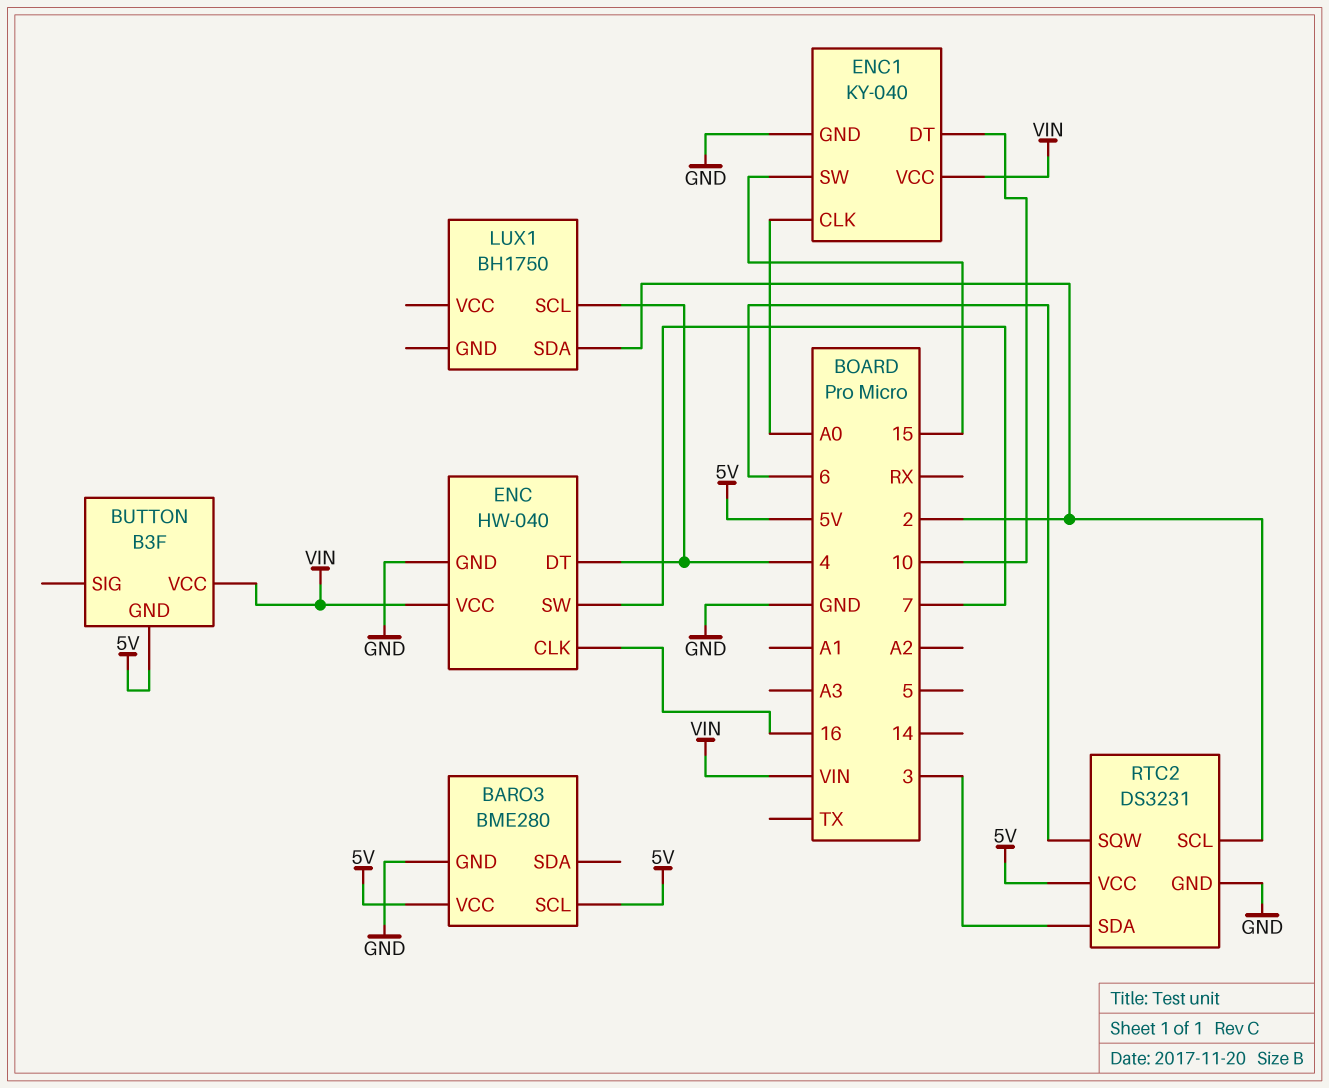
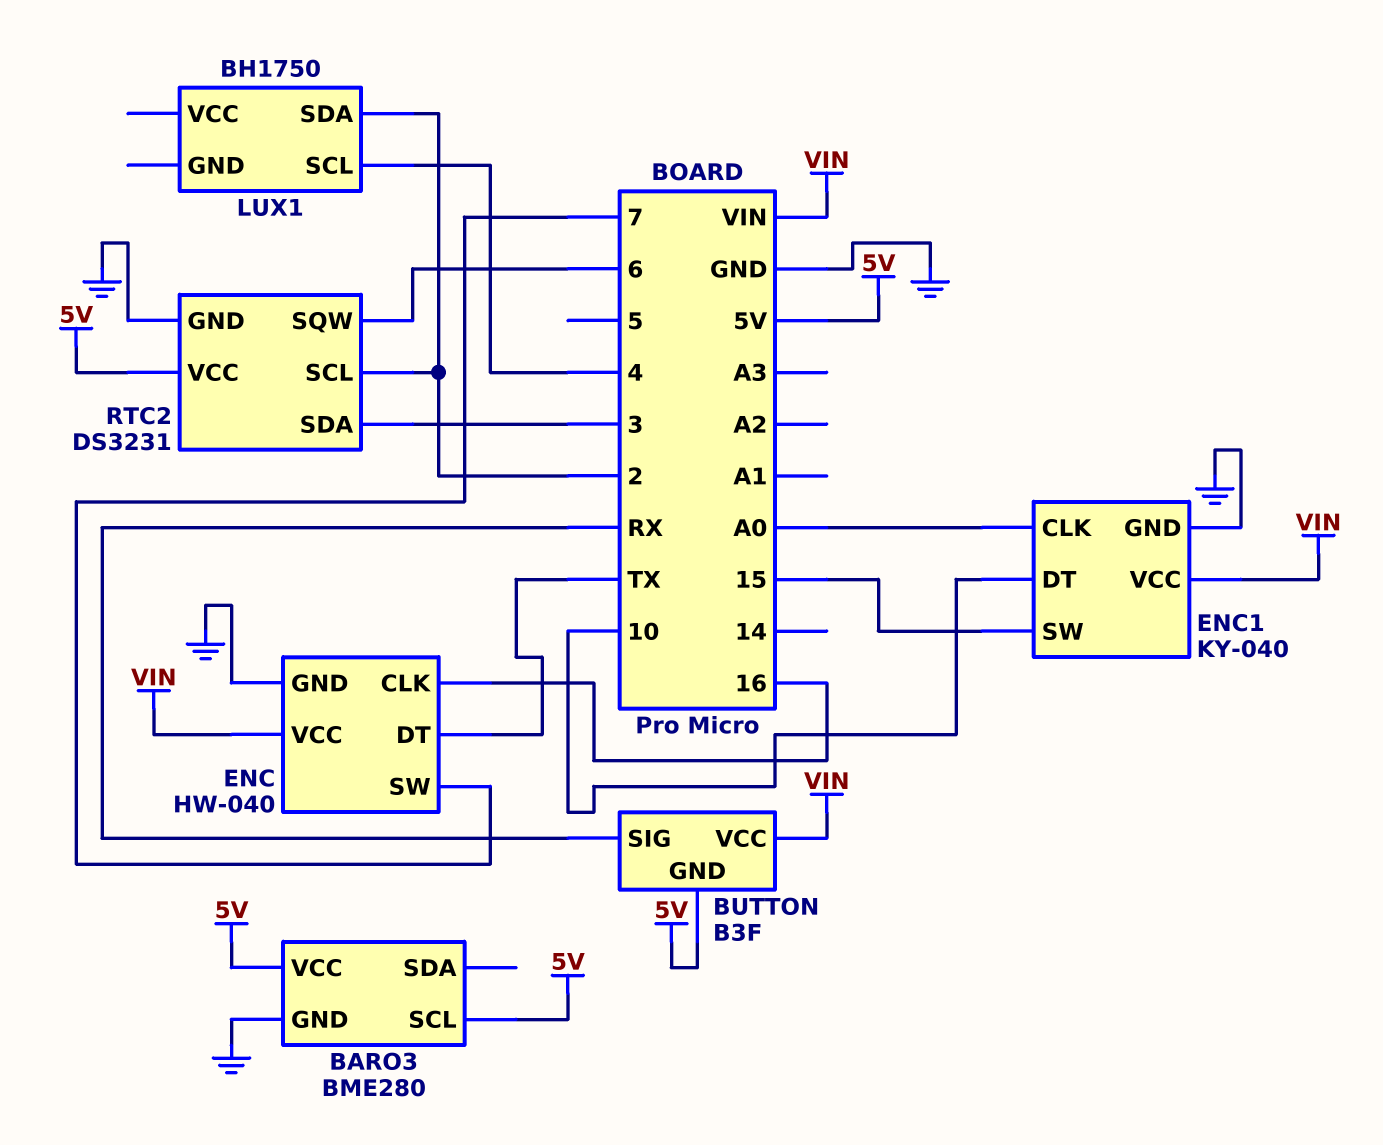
BUTTON pin SIG: none -> RX
ENC pin DT: 4 -> TX

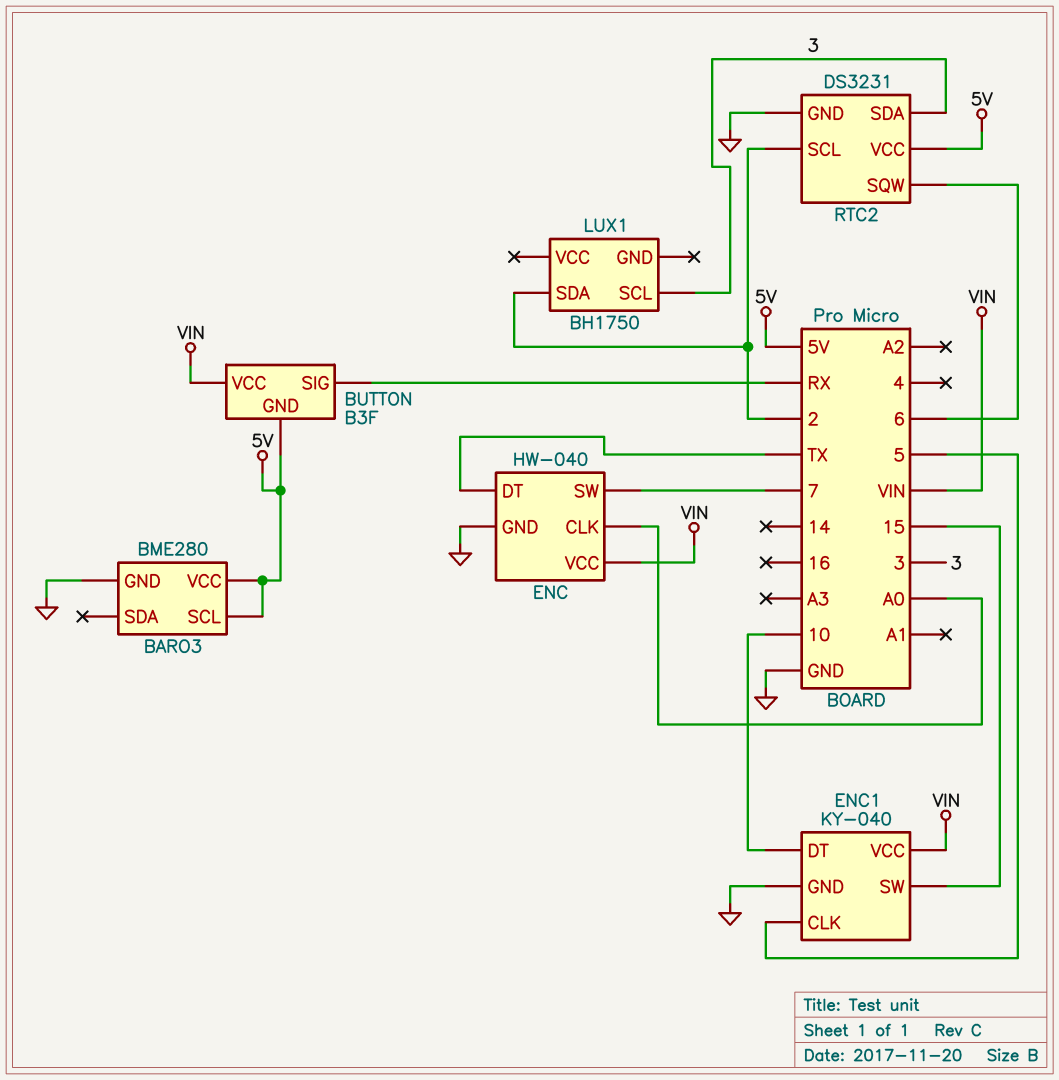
ENC pin CLK: 16 -> A0
ENC1 pin CLK: A0 -> 5
LUX1 pin SCL: 4 -> 3

